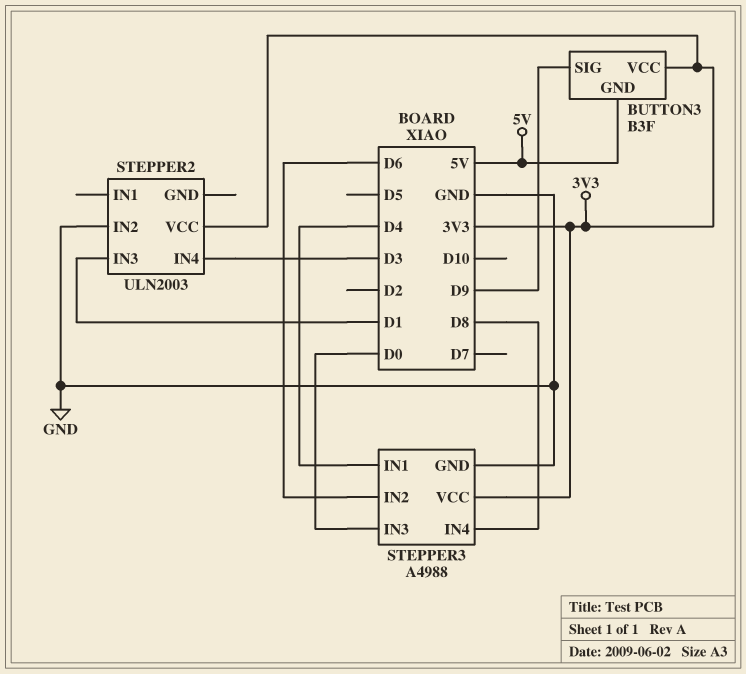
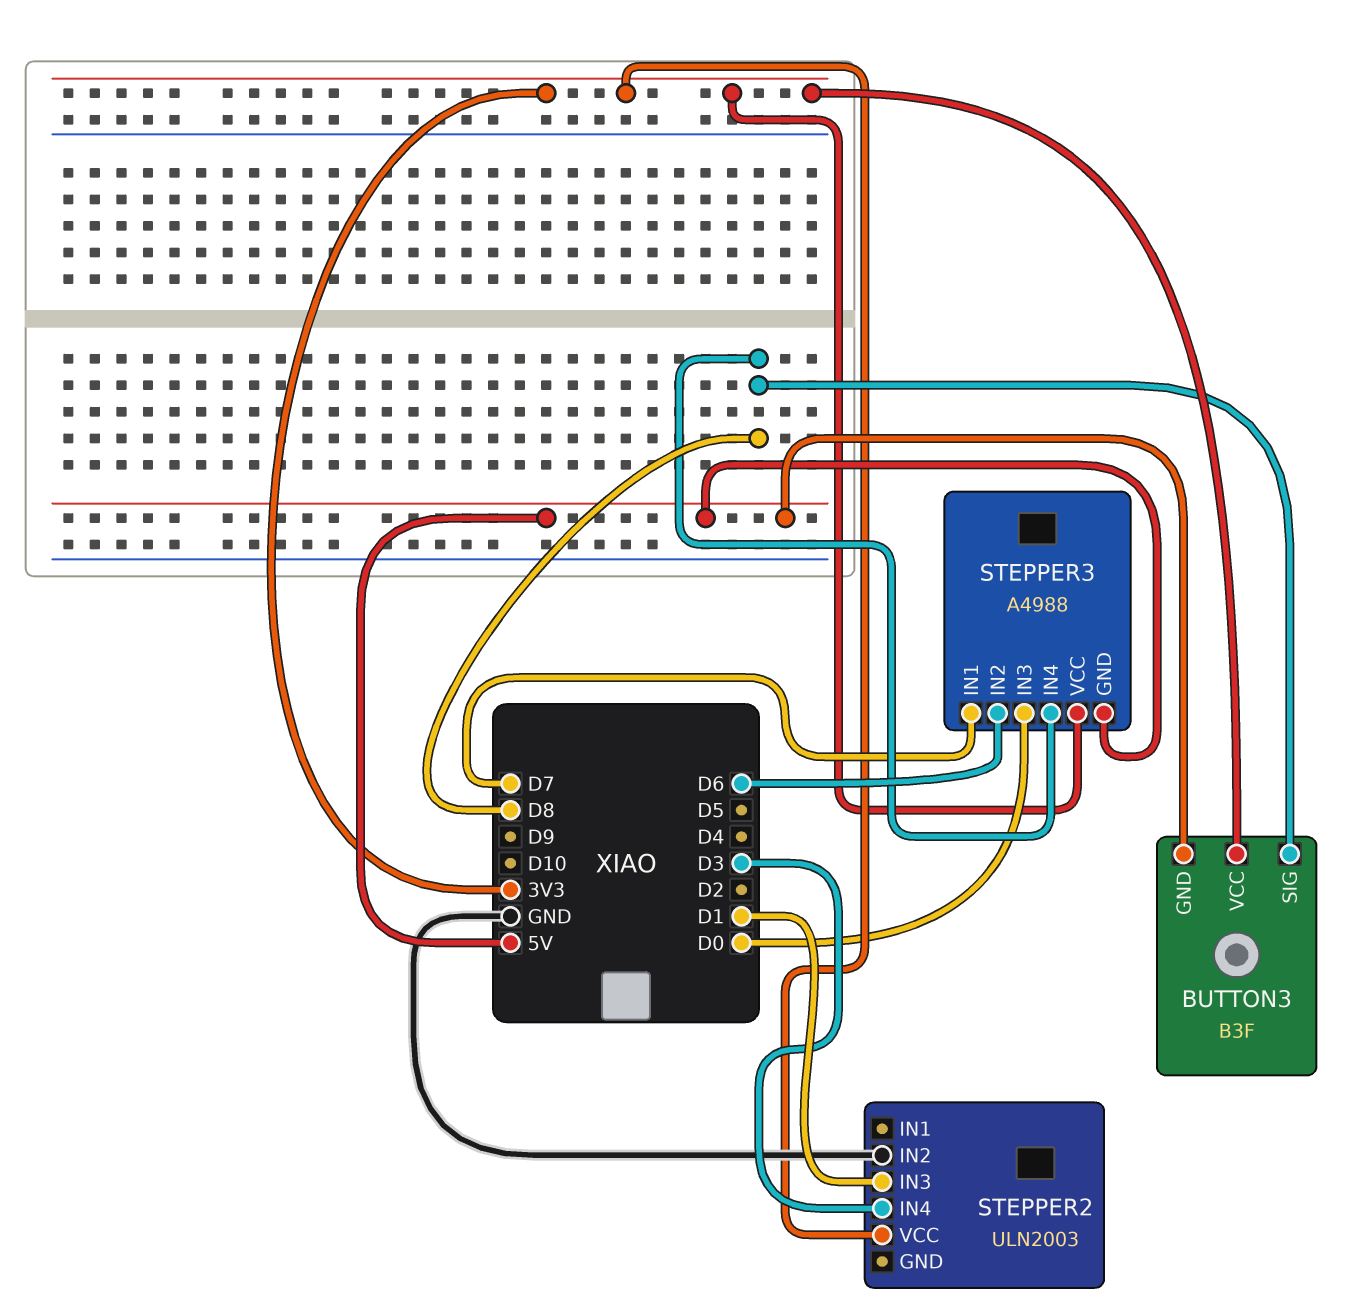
BUTTON3 pin SIG: D9 -> D8
STEPPER3 pin GND: GND -> 5V
STEPPER3 pin IN1: D4 -> D7

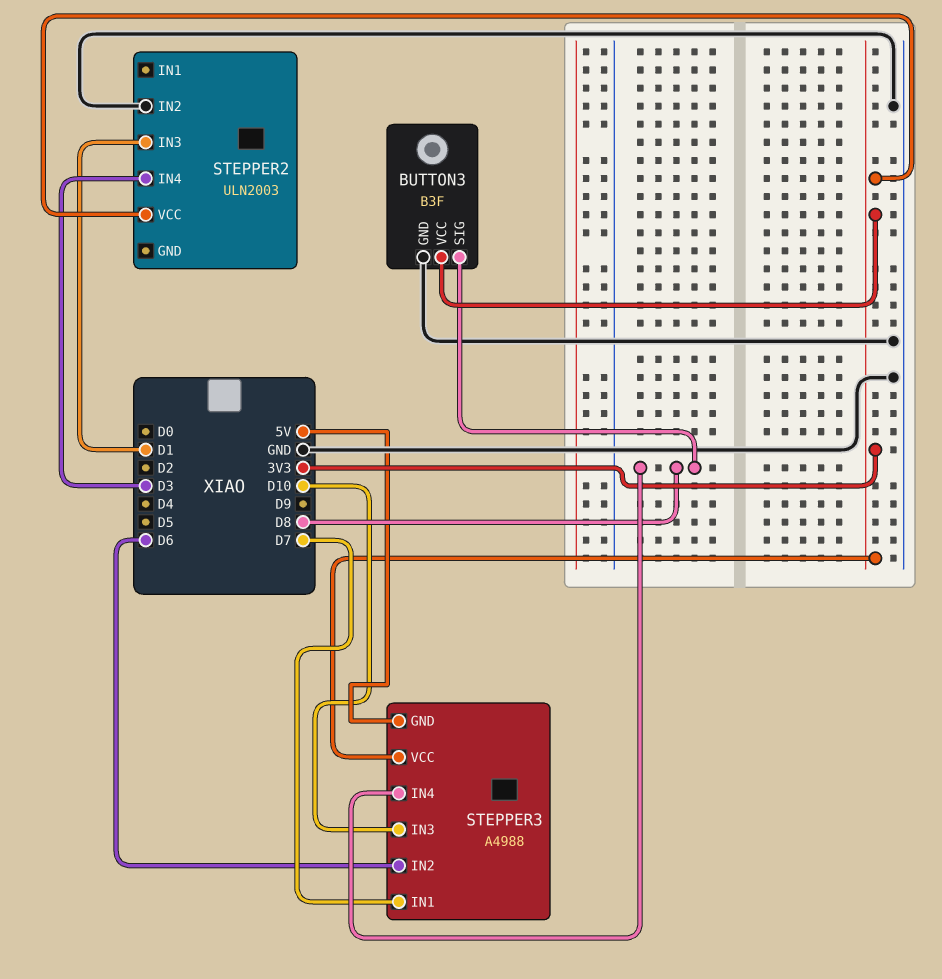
BUTTON3 pin GND: 5V -> GND
STEPPER3 pin IN3: D0 -> D10

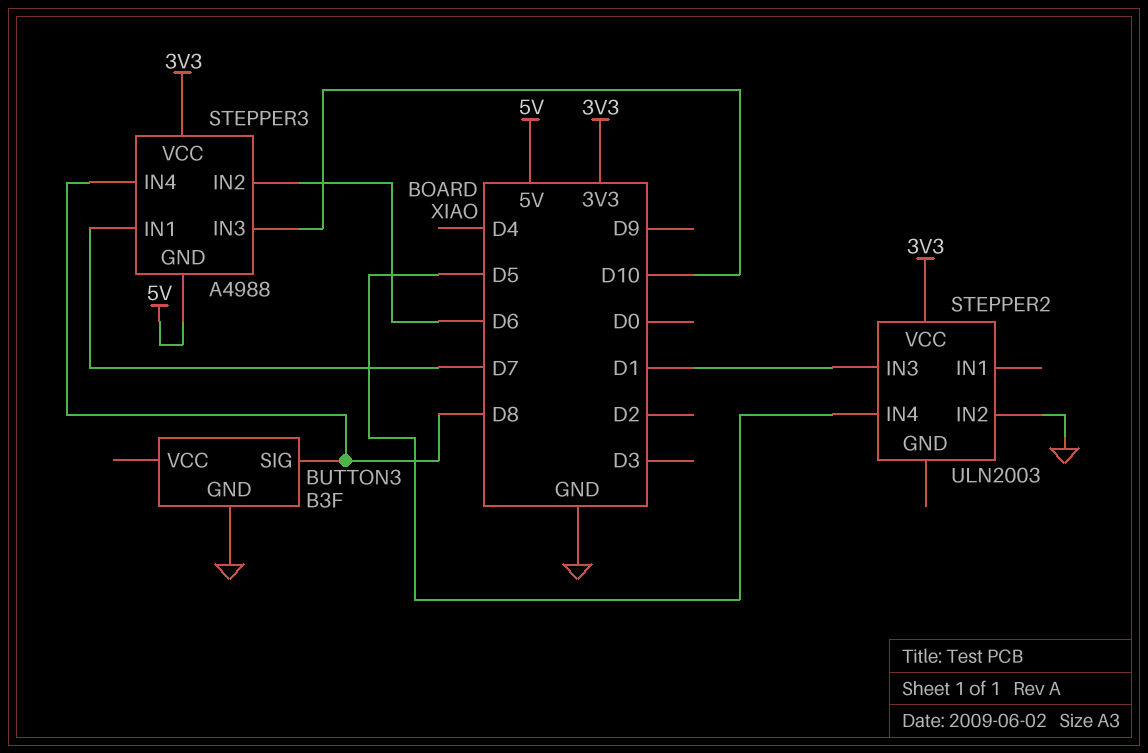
BUTTON3 pin VCC: 3V3 -> none
STEPPER2 pin IN4: D3 -> D5

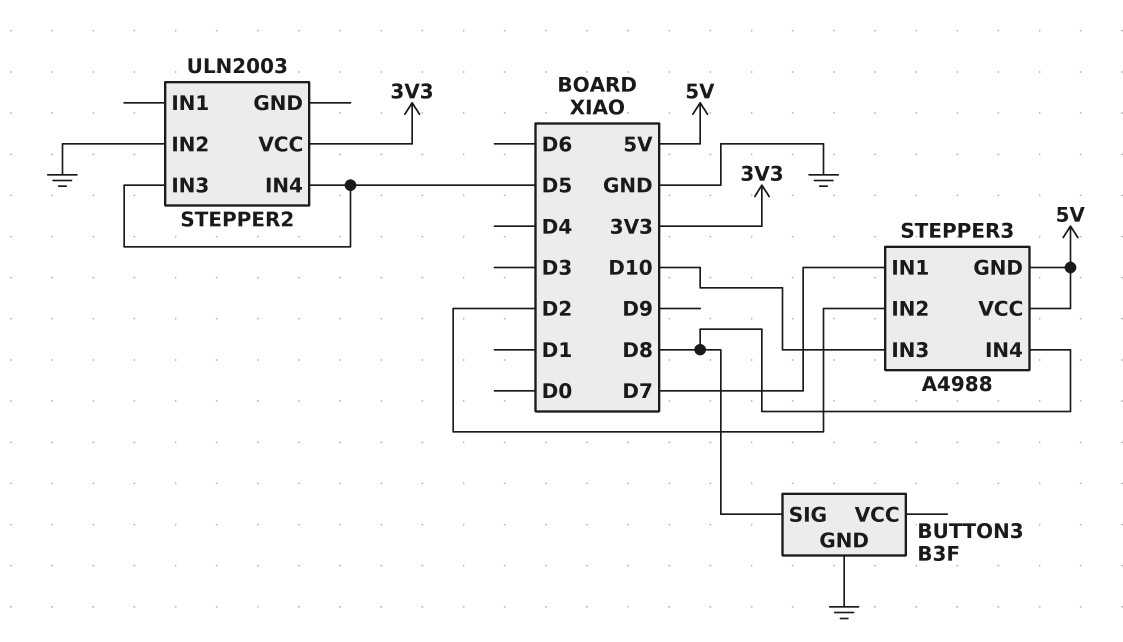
STEPPER2 pin IN3: D1 -> D5
STEPPER3 pin IN2: D6 -> D2
STEPPER3 pin VCC: 3V3 -> 5V

